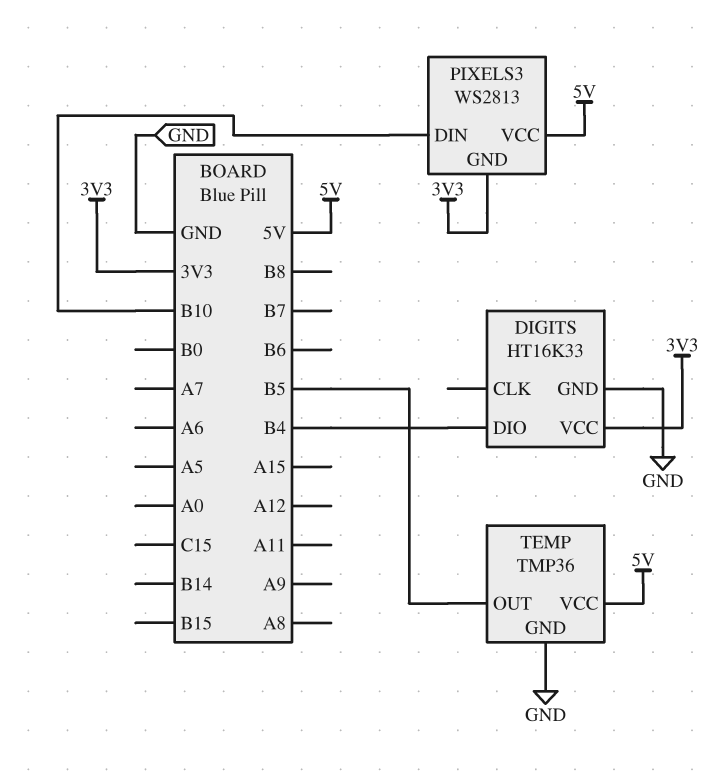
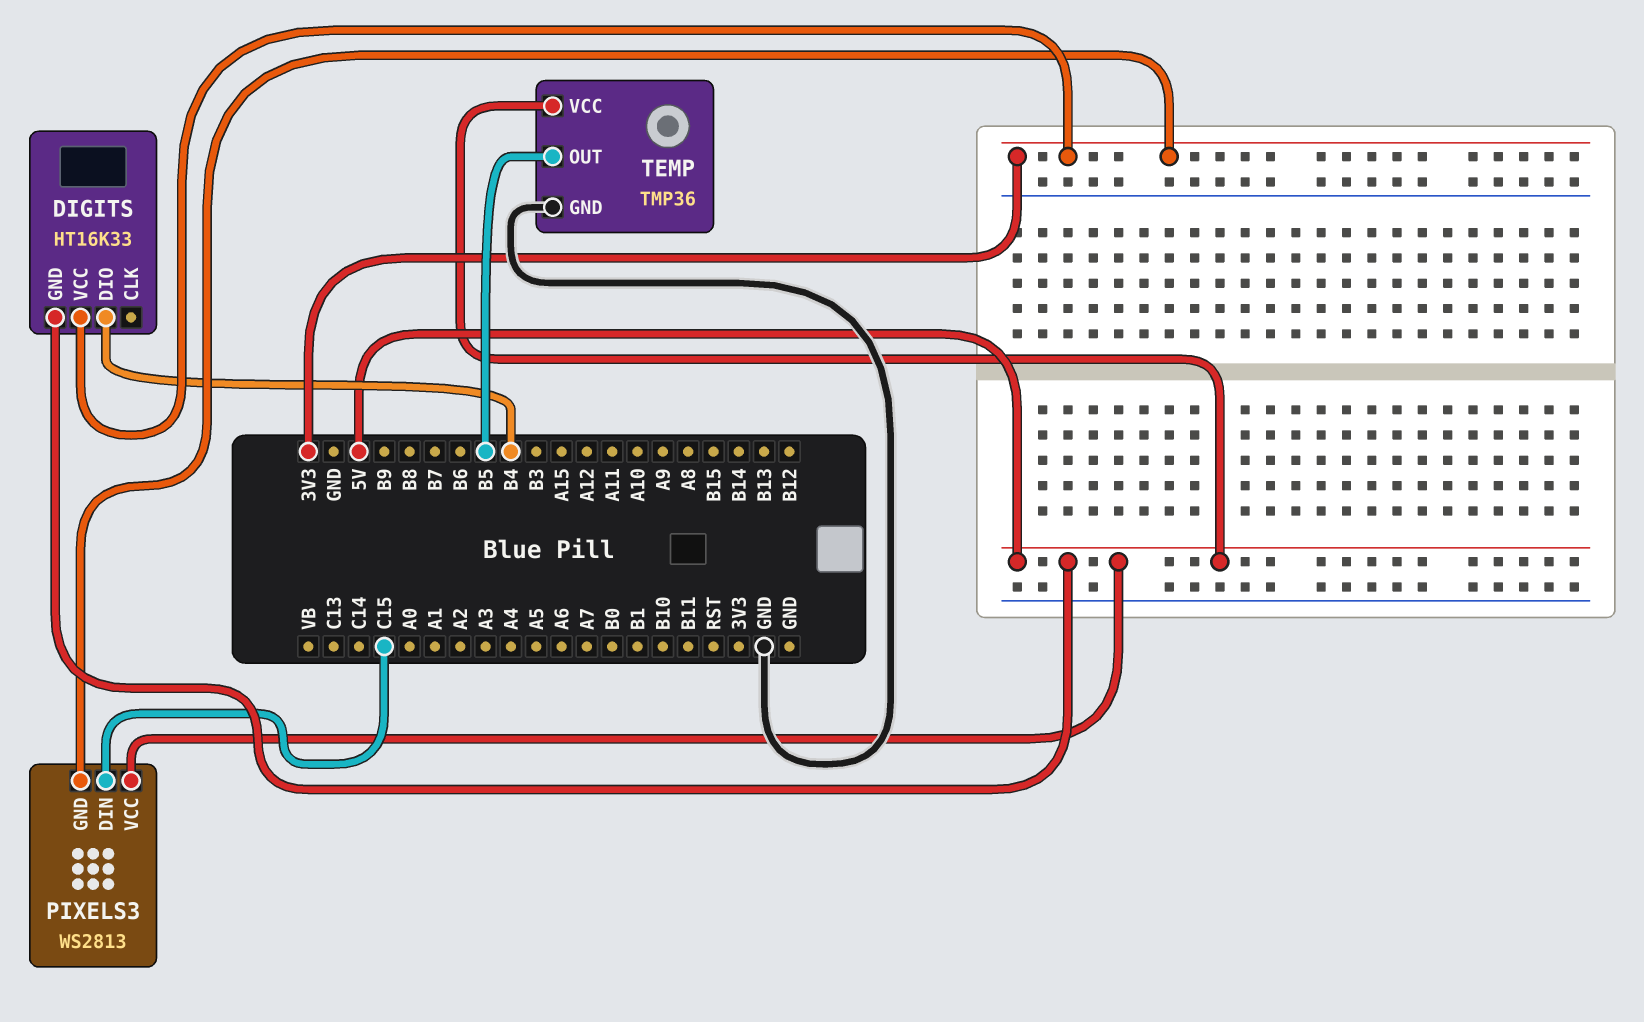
DIGITS pin GND: GND -> 5V
PIXELS3 pin DIN: B10 -> C15

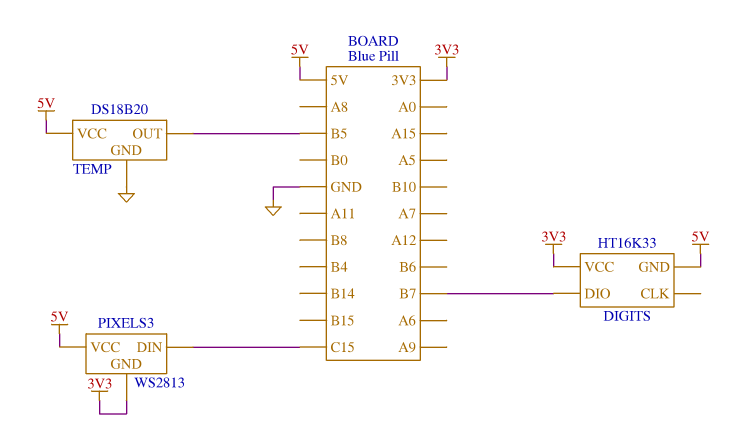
DIGITS pin DIO: B4 -> B7
TEMP: TMP36 -> DS18B20

